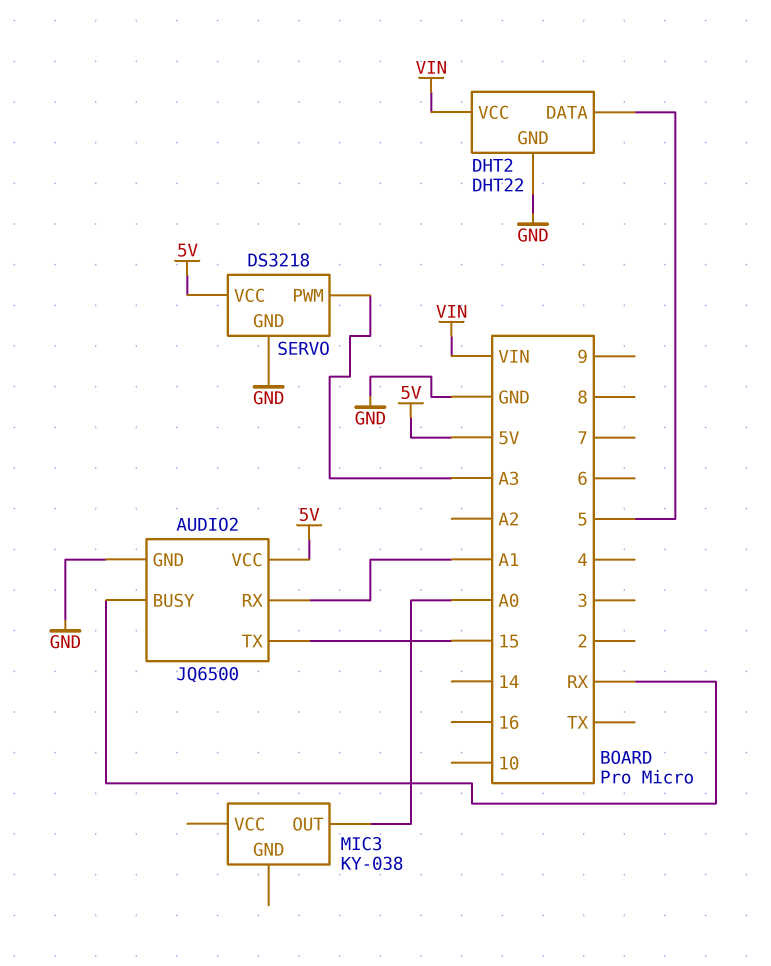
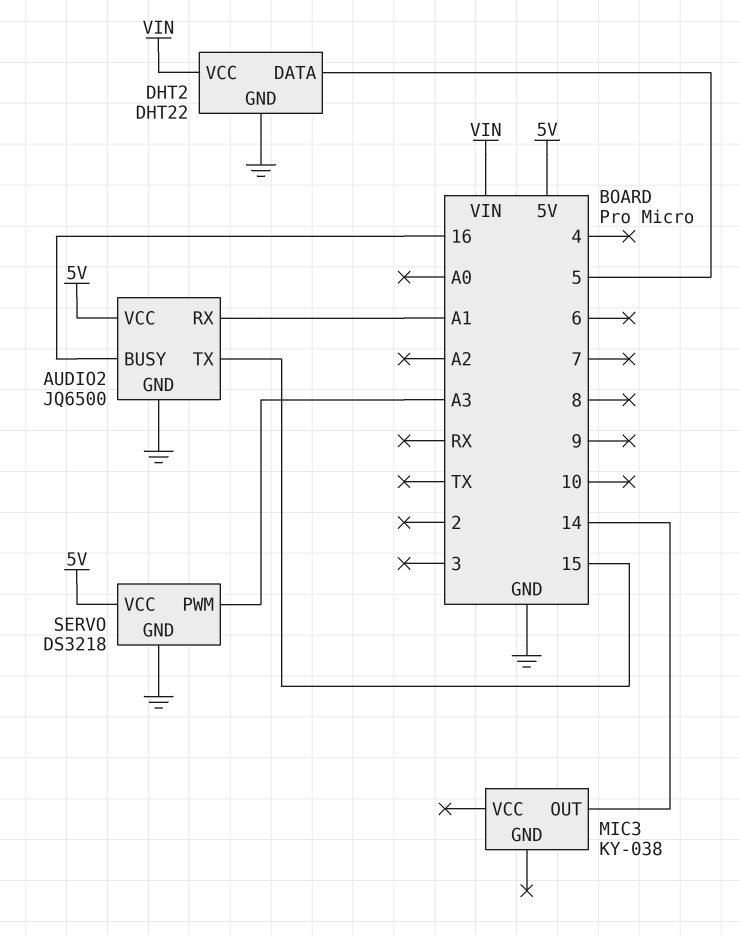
AUDIO2 pin BUSY: RX -> 16
MIC3 pin OUT: A0 -> 14

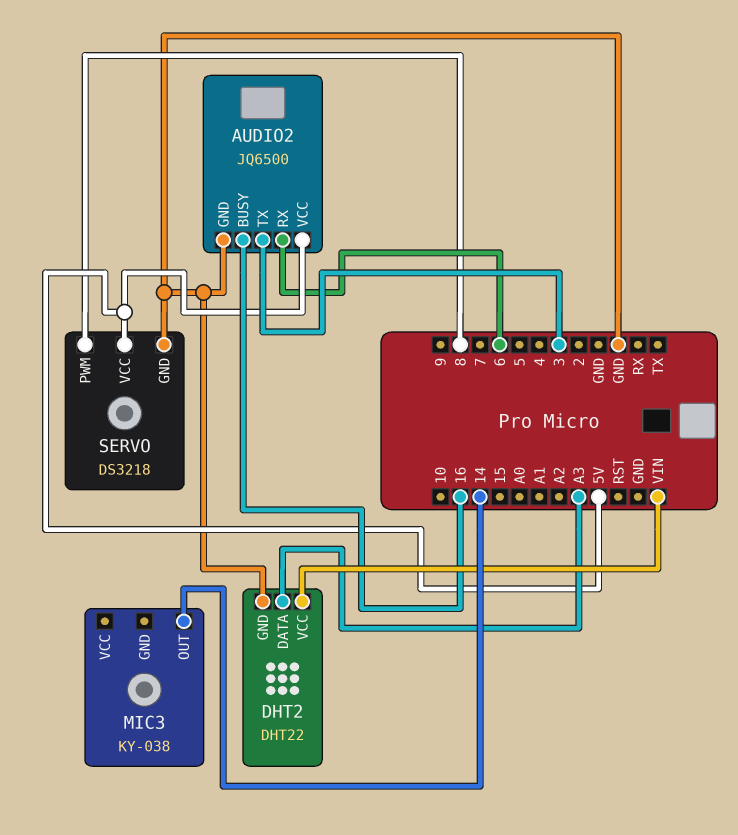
AUDIO2 pin RX: A1 -> 6
AUDIO2 pin TX: 15 -> 3
DHT2 pin DATA: 5 -> A3
SERVO pin PWM: A3 -> 8

